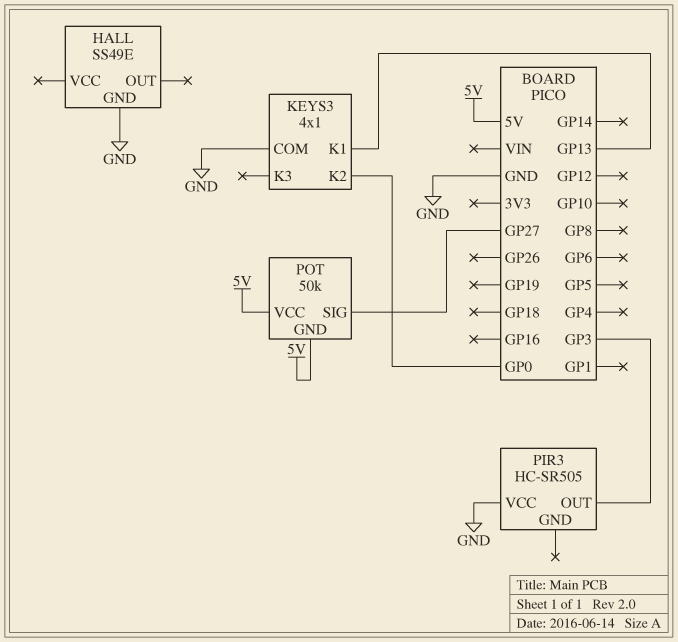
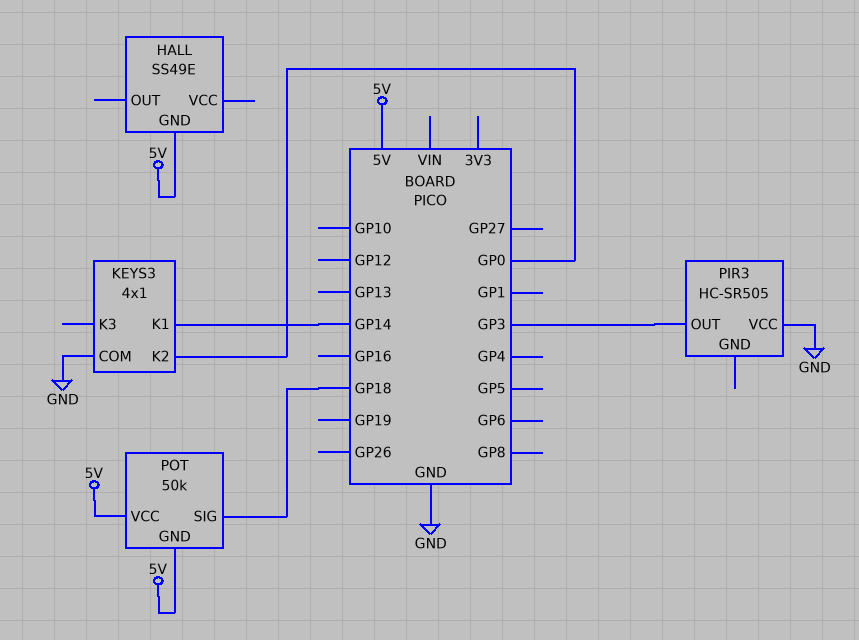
HALL pin GND: GND -> 5V
KEYS3 pin K1: GP13 -> GP14
POT pin SIG: GP27 -> GP18

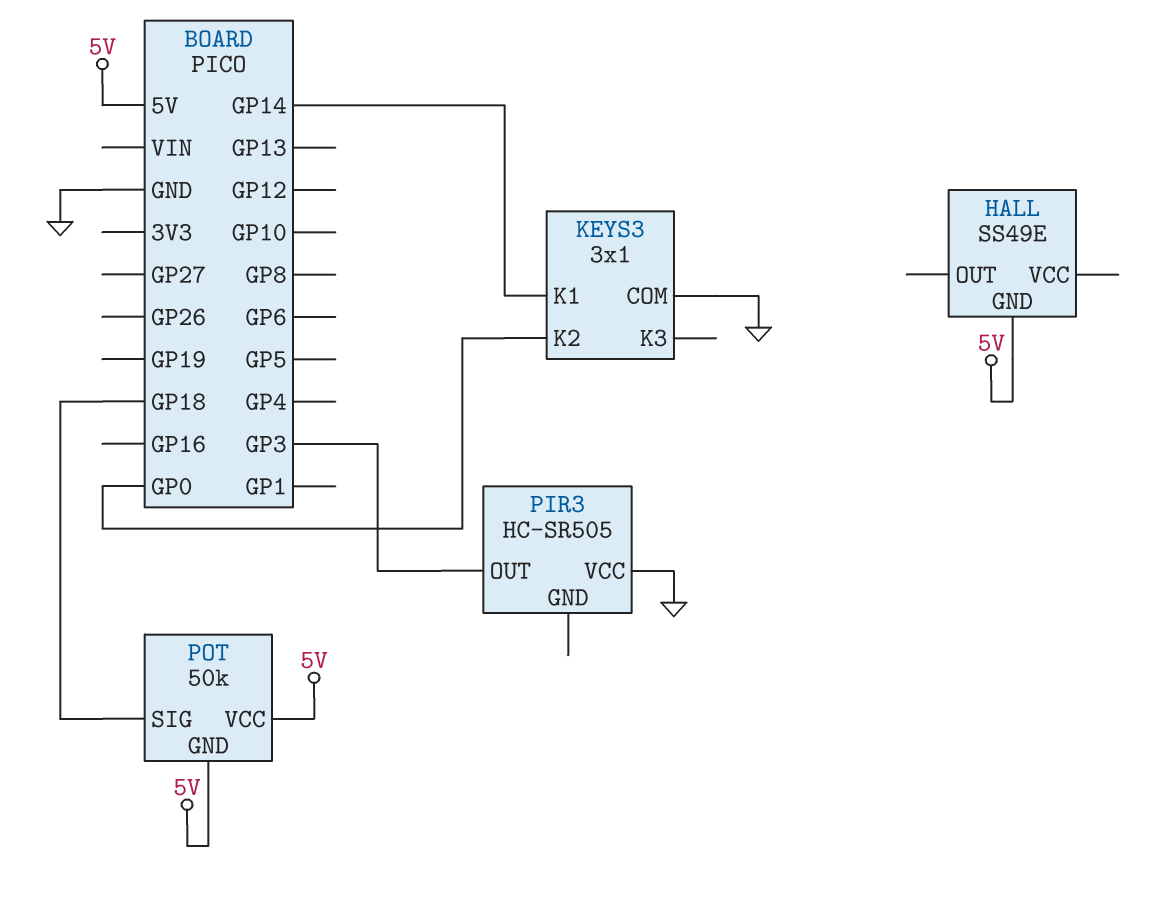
KEYS3: 4x1 -> 3x1

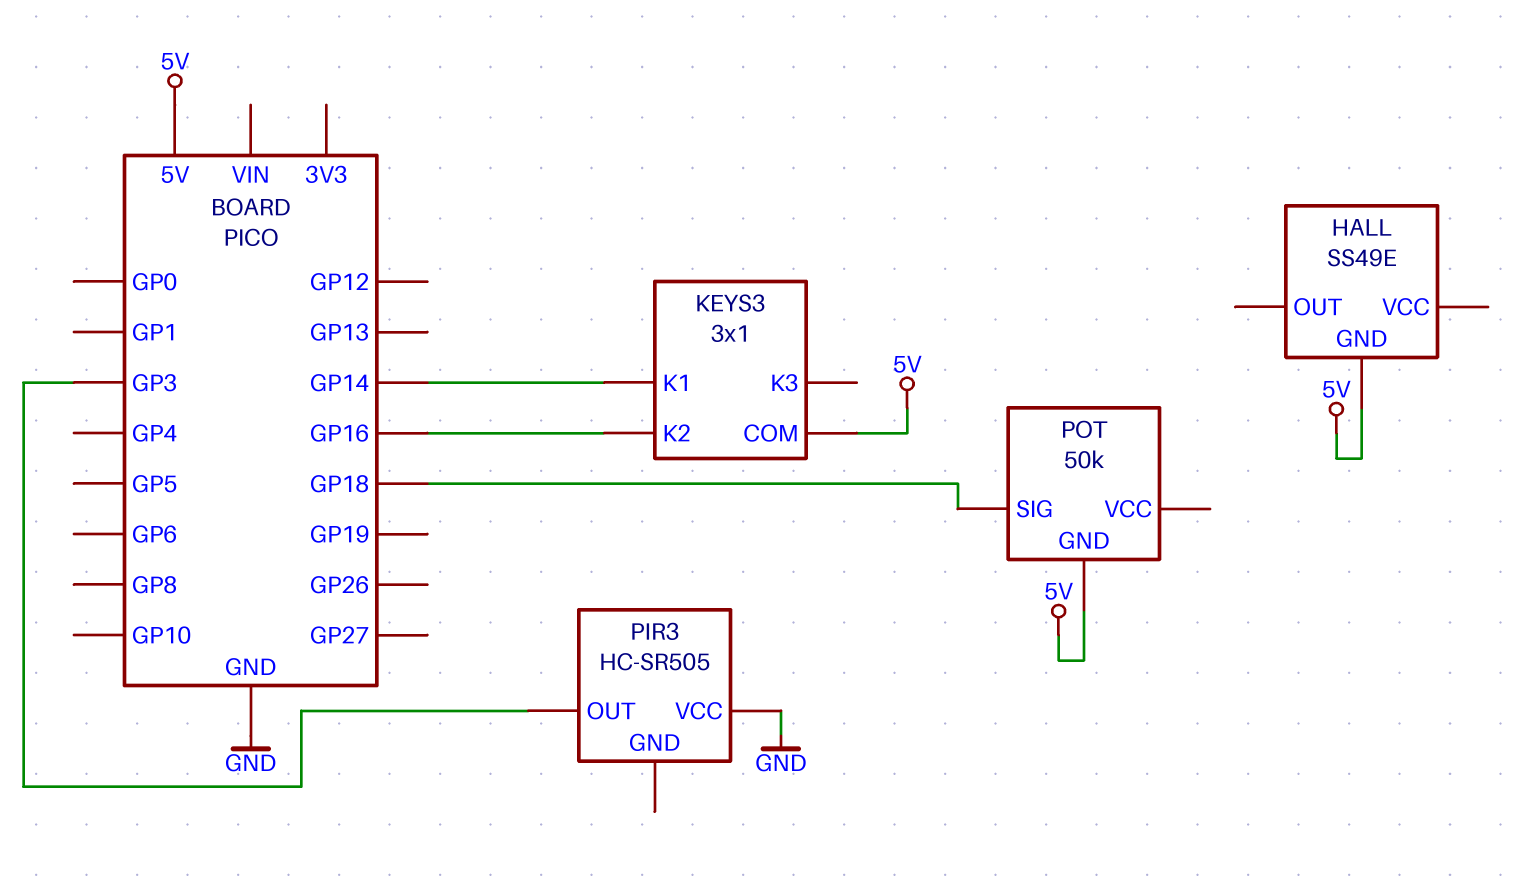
KEYS3 pin COM: GND -> 5V
KEYS3 pin K2: GP0 -> GP16
POT pin VCC: 5V -> none

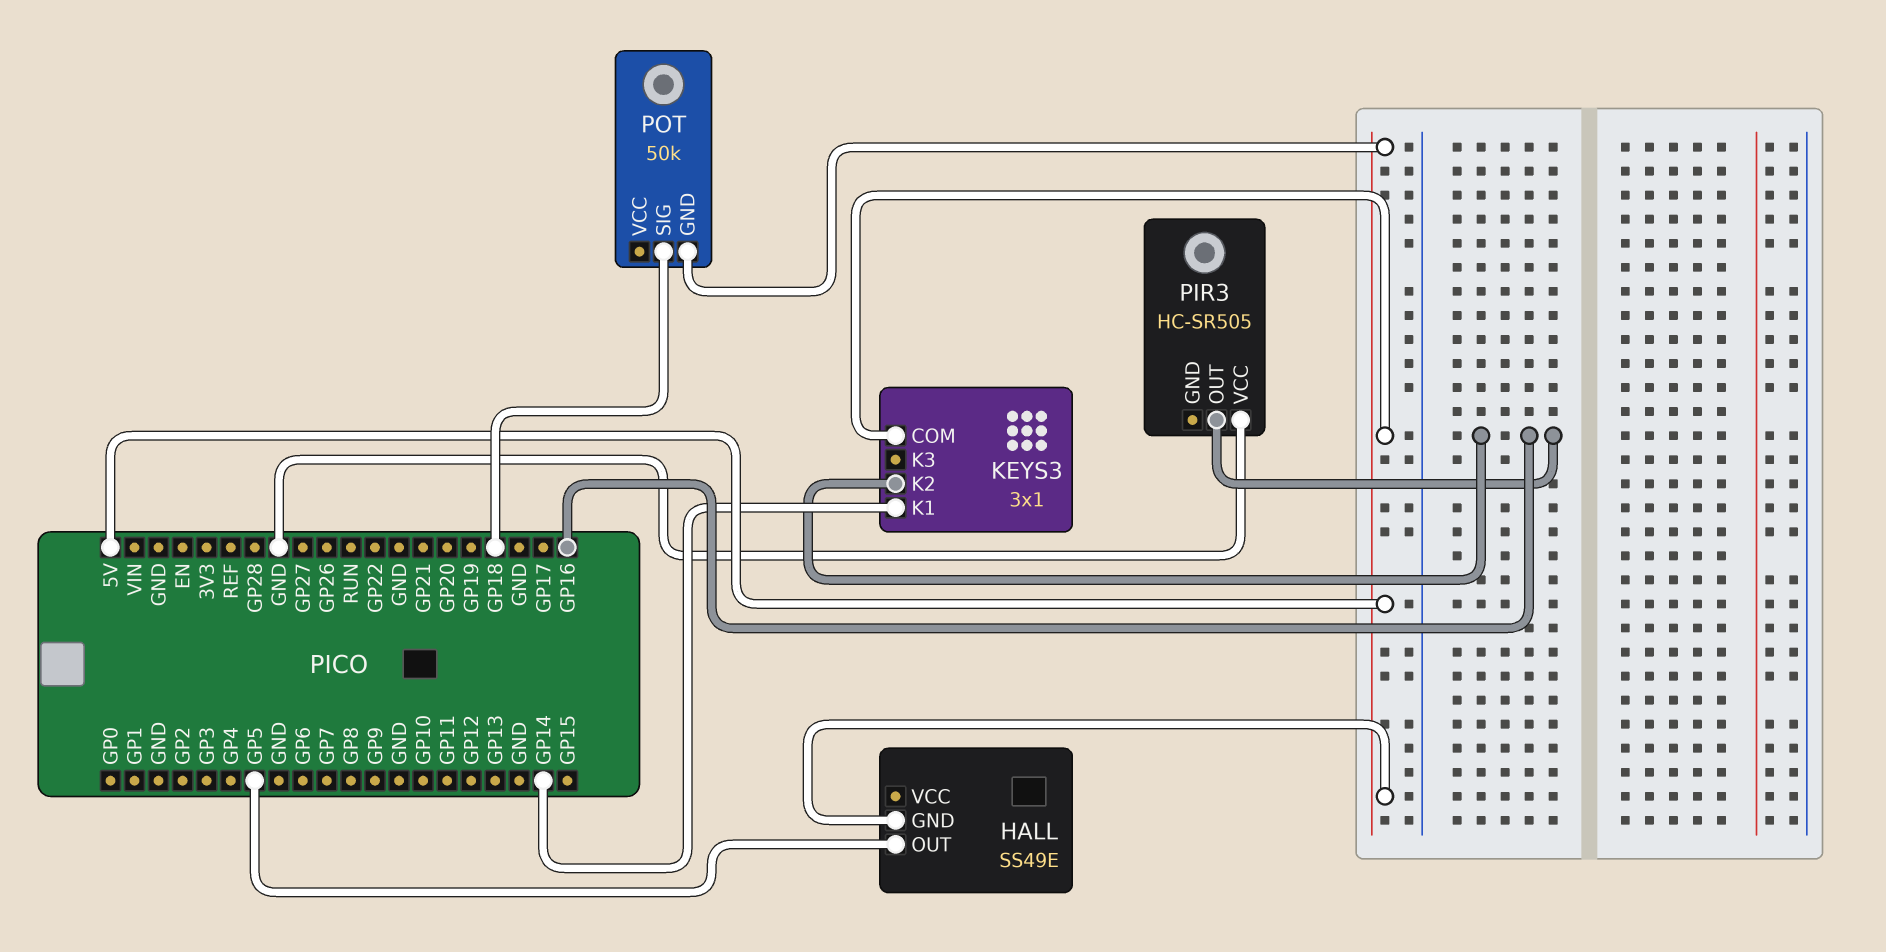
HALL pin OUT: none -> GP5
PIR3 pin OUT: GP3 -> GP16

